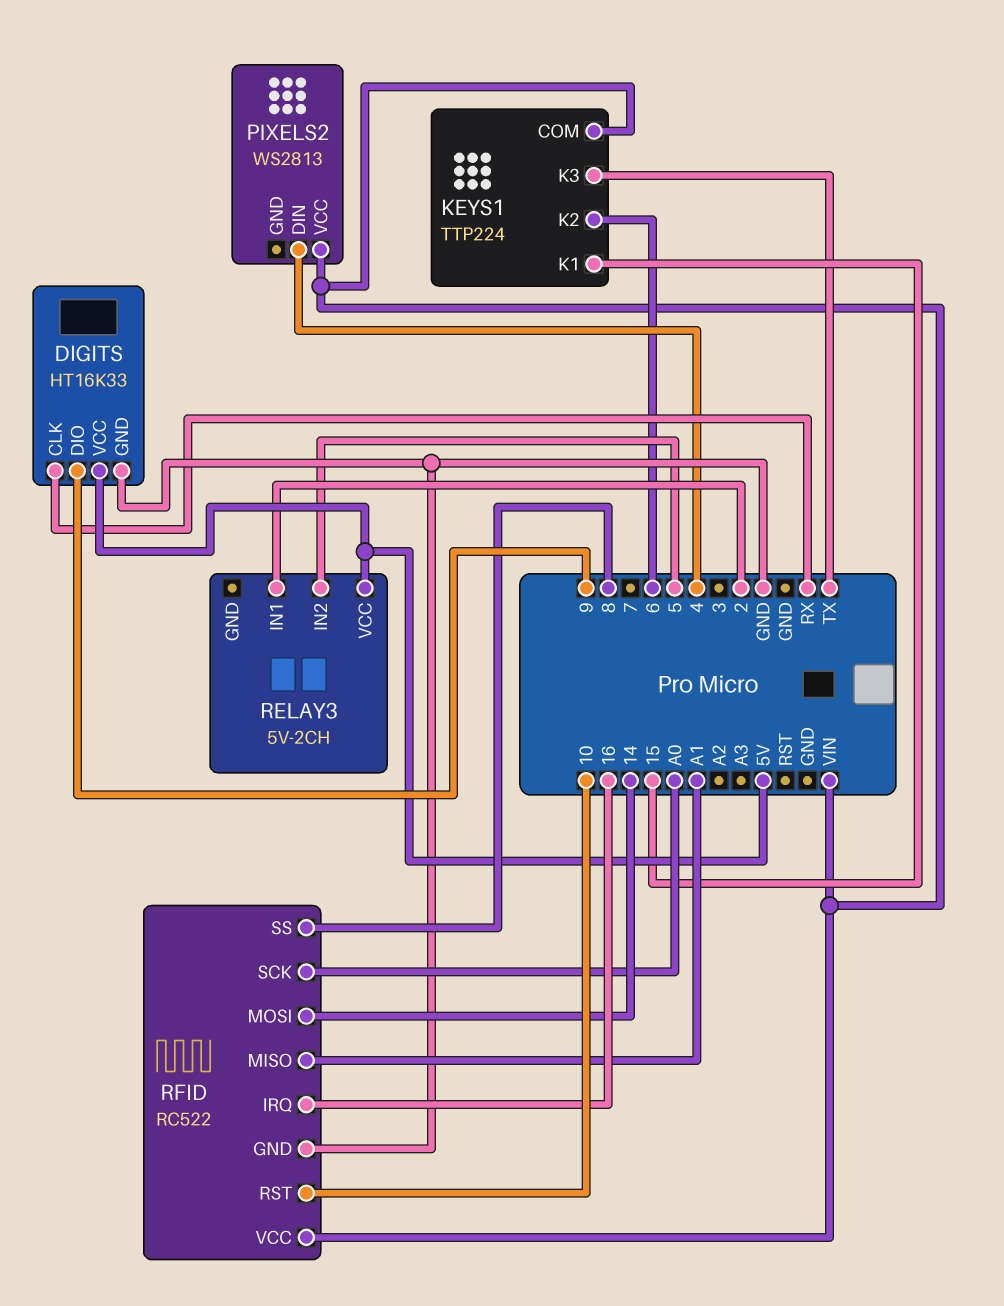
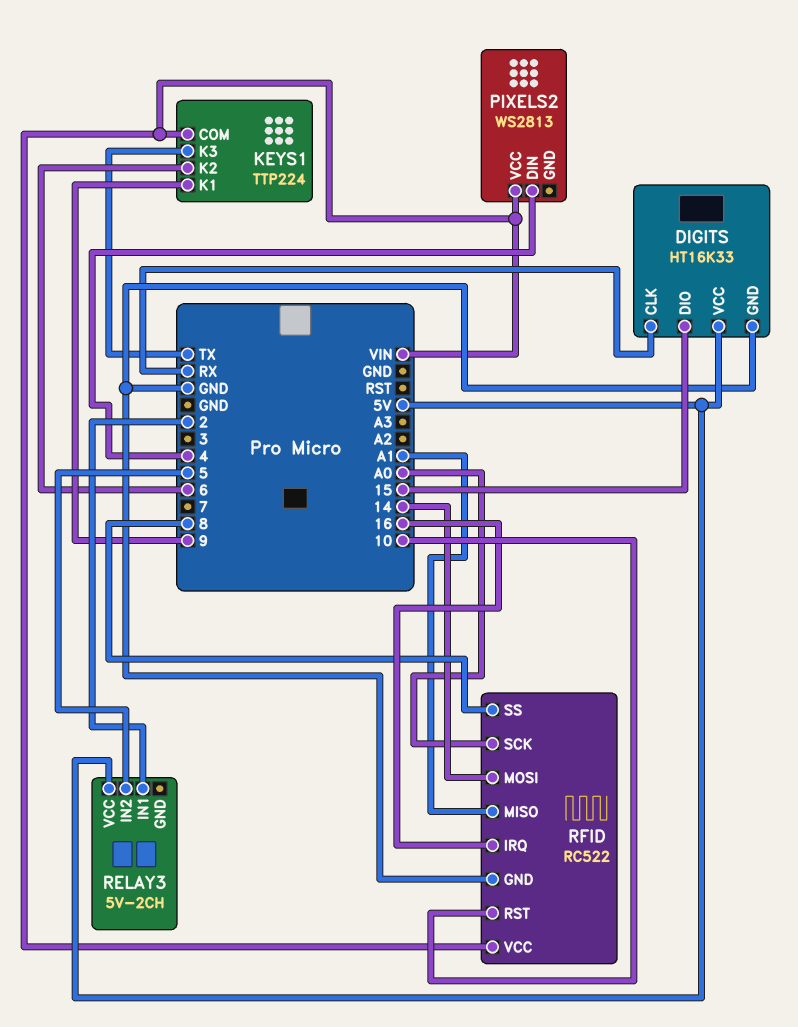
DIGITS pin DIO: 9 -> 15
KEYS1 pin K1: 15 -> 9

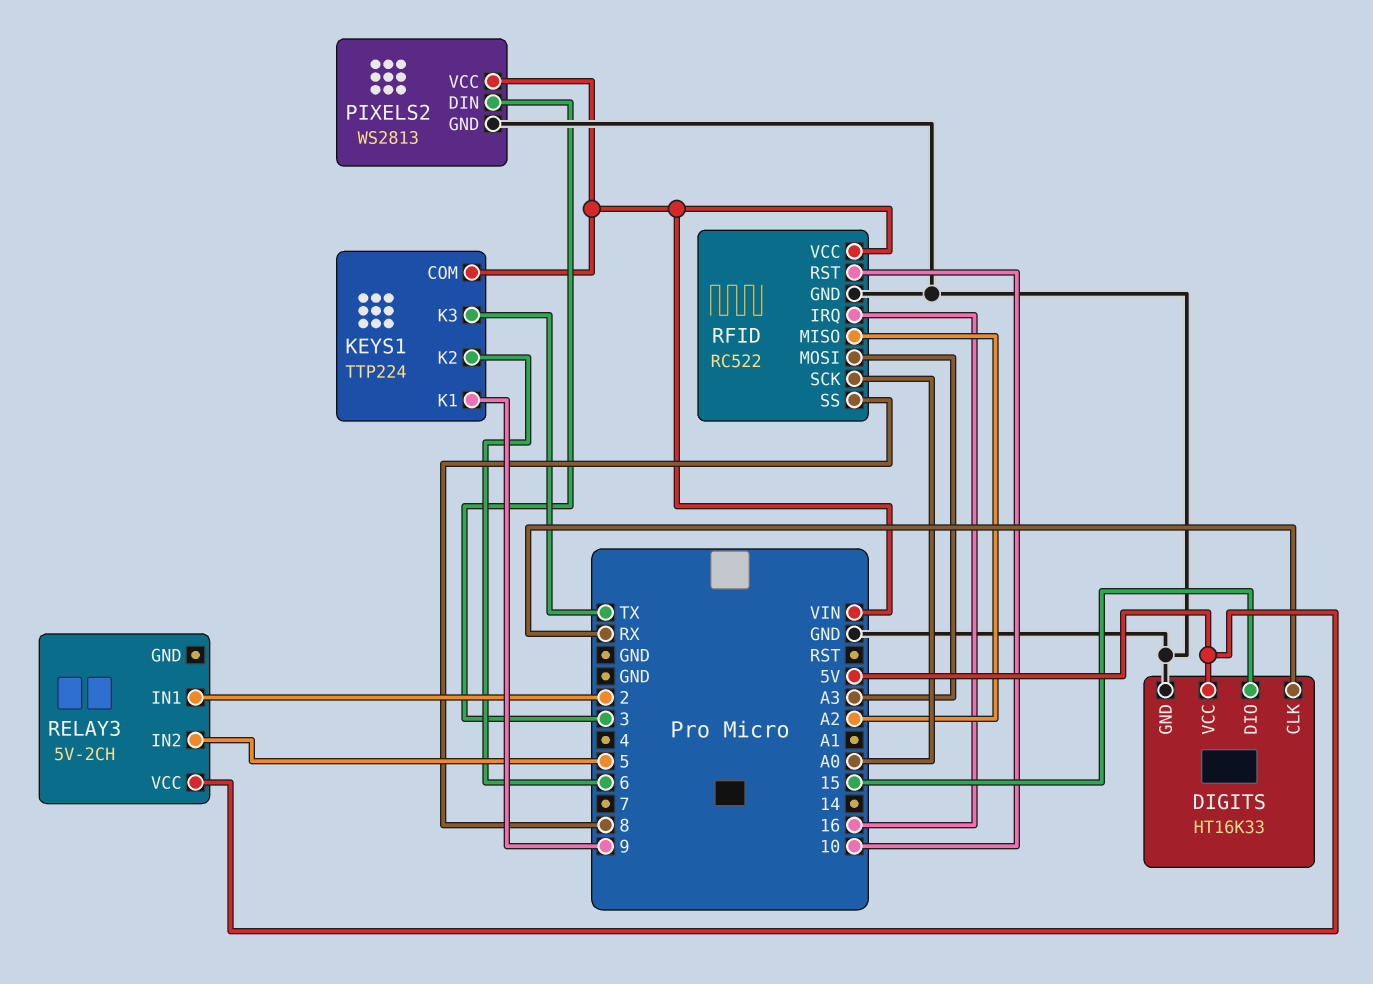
PIXELS2 pin DIN: 4 -> 3
PIXELS2 pin GND: none -> GND
RFID pin MISO: A1 -> A2
RFID pin MOSI: 14 -> A3

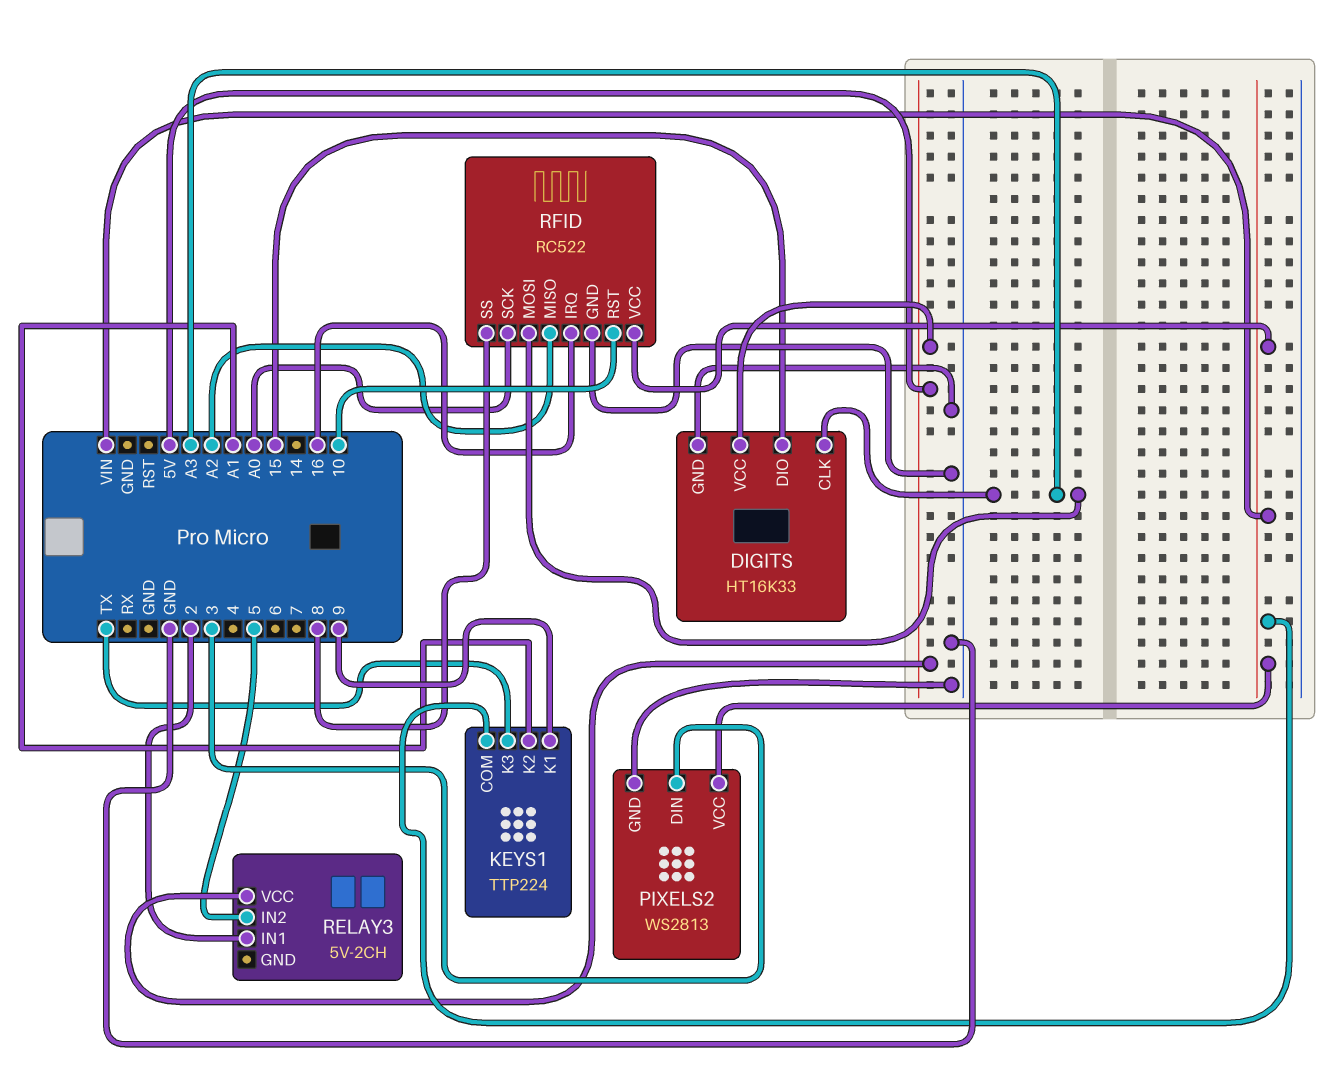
DIGITS pin CLK: RX -> A3
KEYS1 pin K2: 6 -> A1

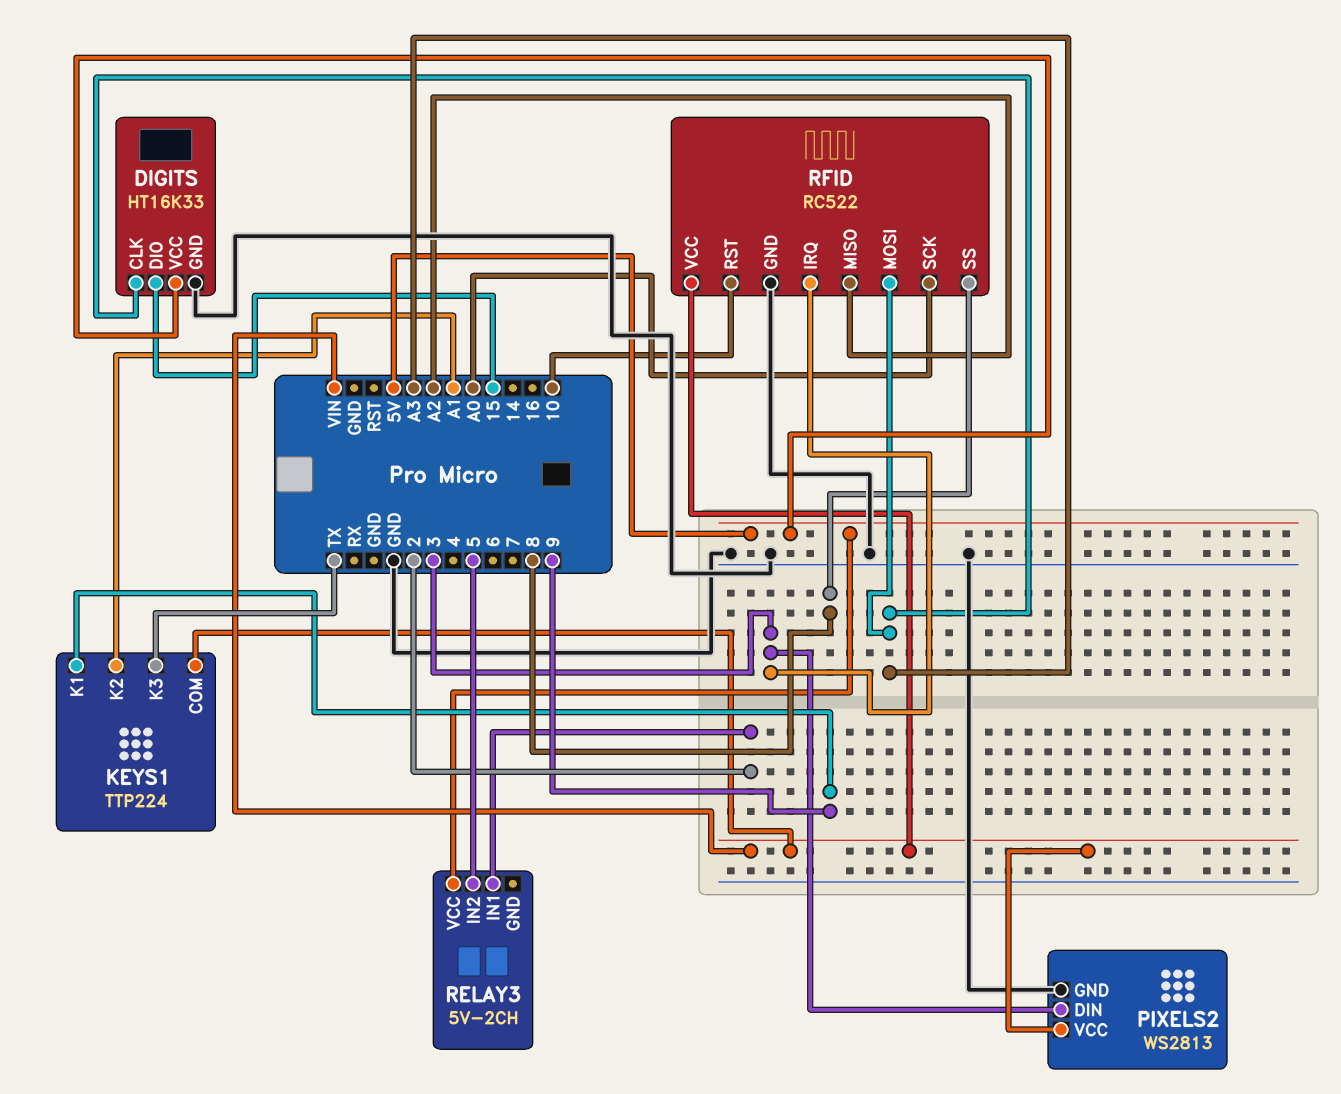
RFID pin IRQ: 16 -> 3

